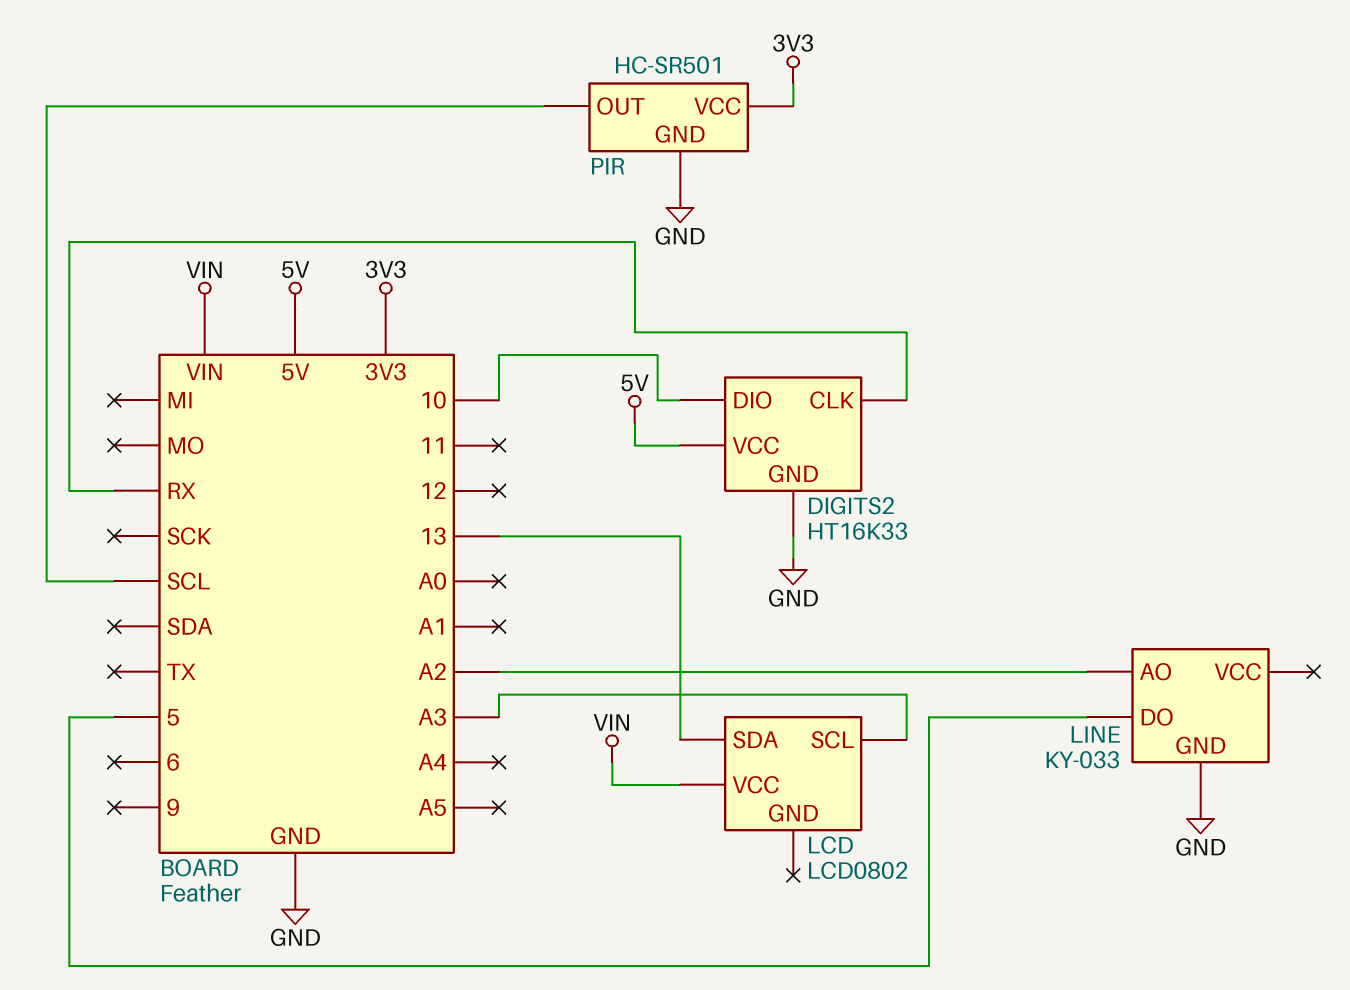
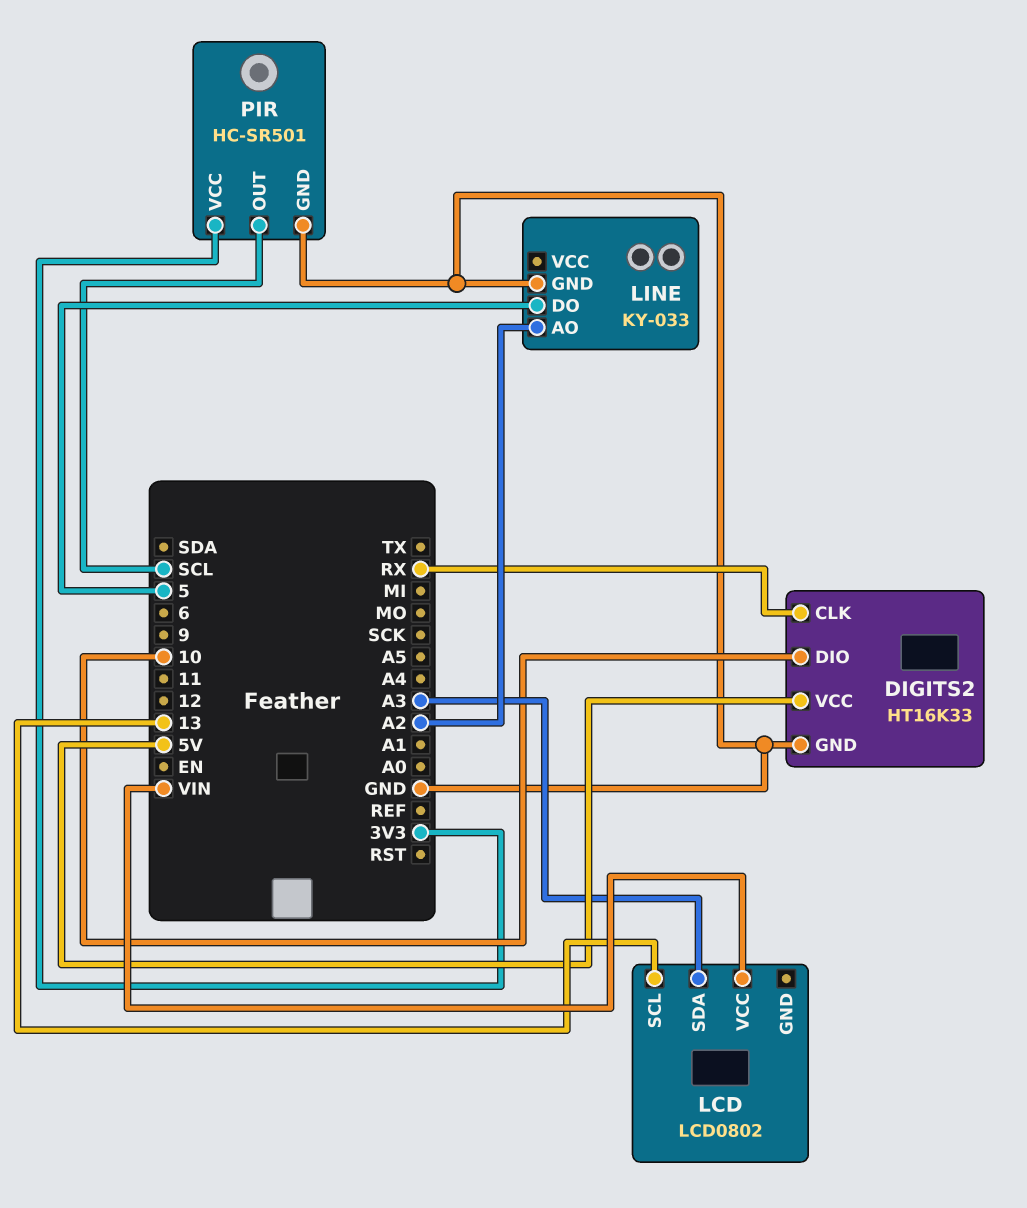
LCD pin SCL: A3 -> 13
LCD pin SDA: 13 -> A3

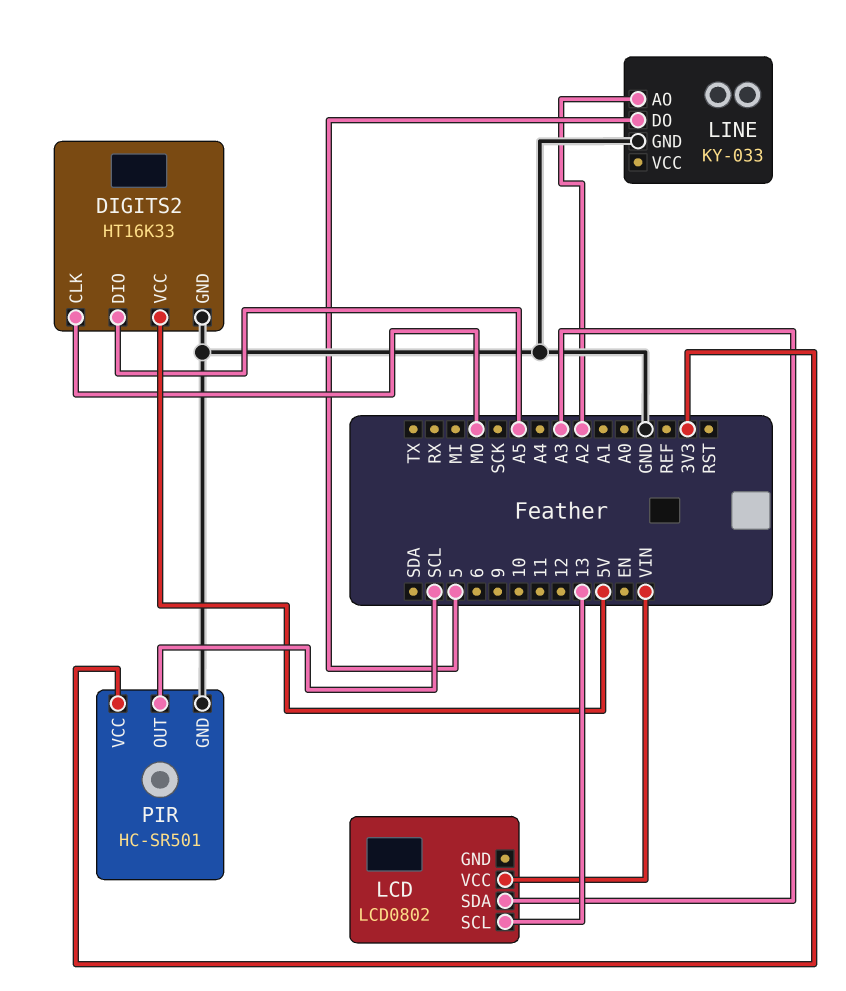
DIGITS2 pin CLK: RX -> MO
DIGITS2 pin DIO: 10 -> A5

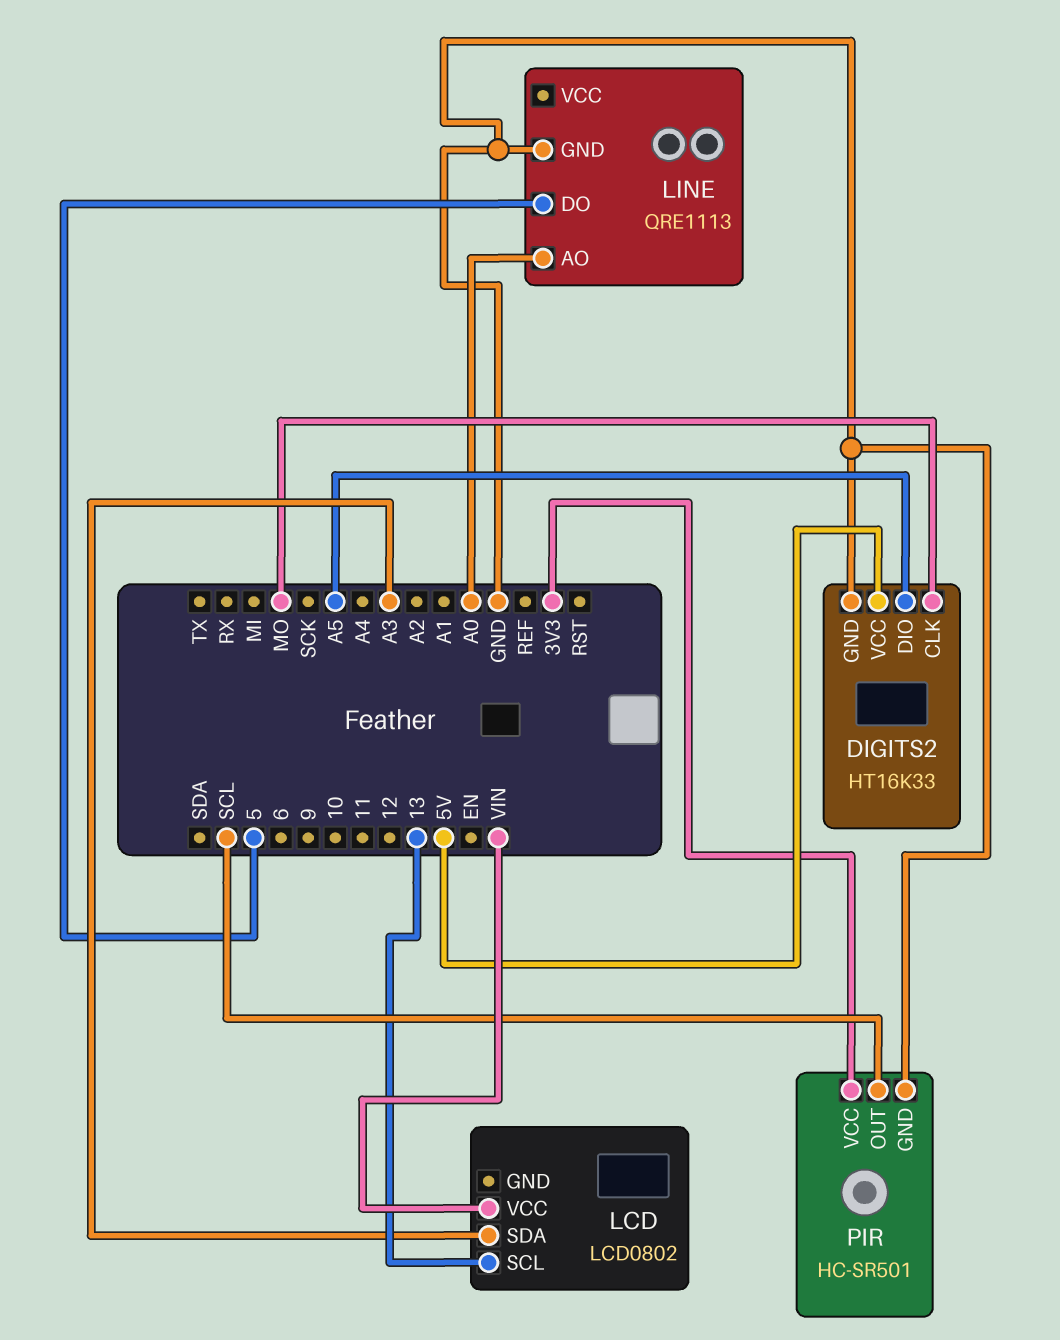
LINE: KY-033 -> QRE1113
LINE pin AO: A2 -> A0

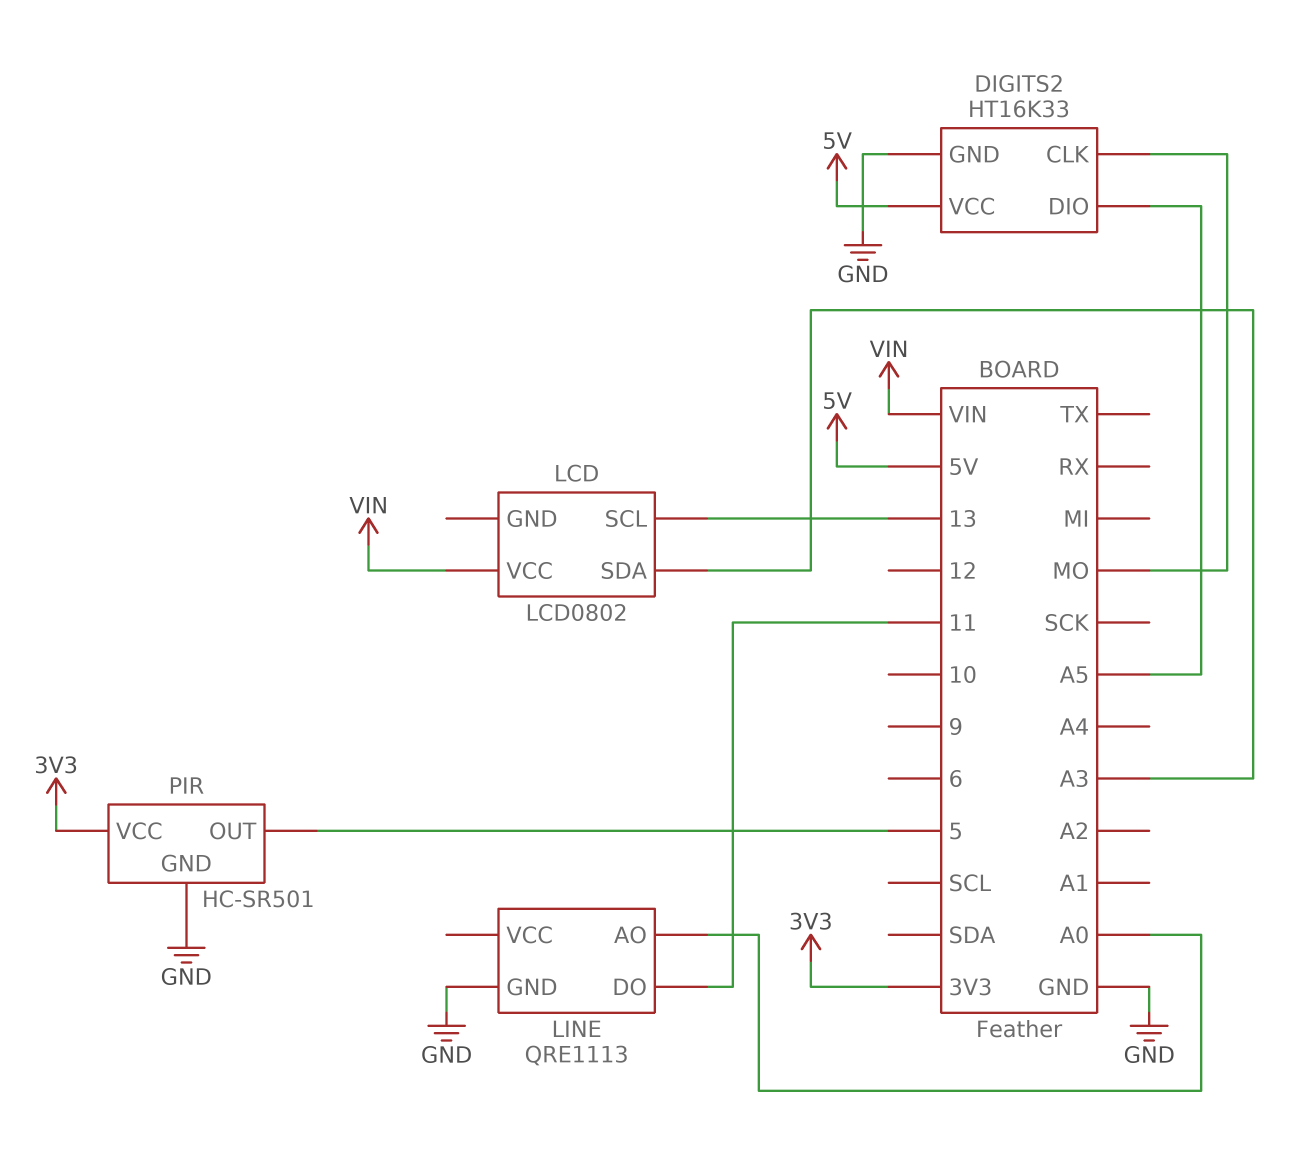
LINE pin DO: 5 -> 11
PIR pin OUT: SCL -> 5

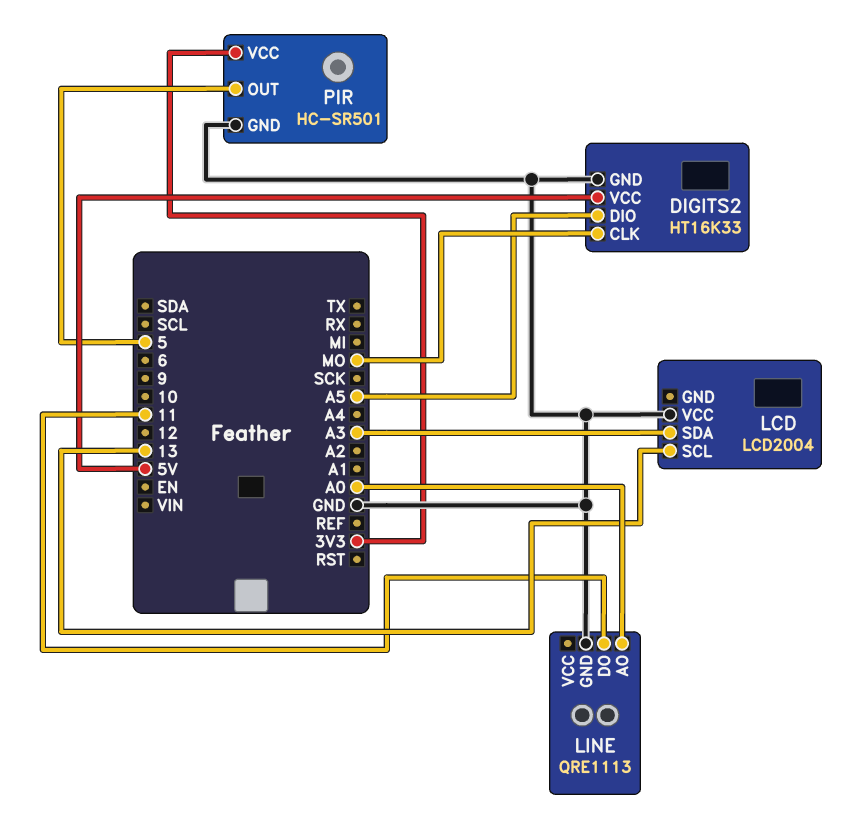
LCD: LCD0802 -> LCD2004
LCD pin VCC: VIN -> GND

